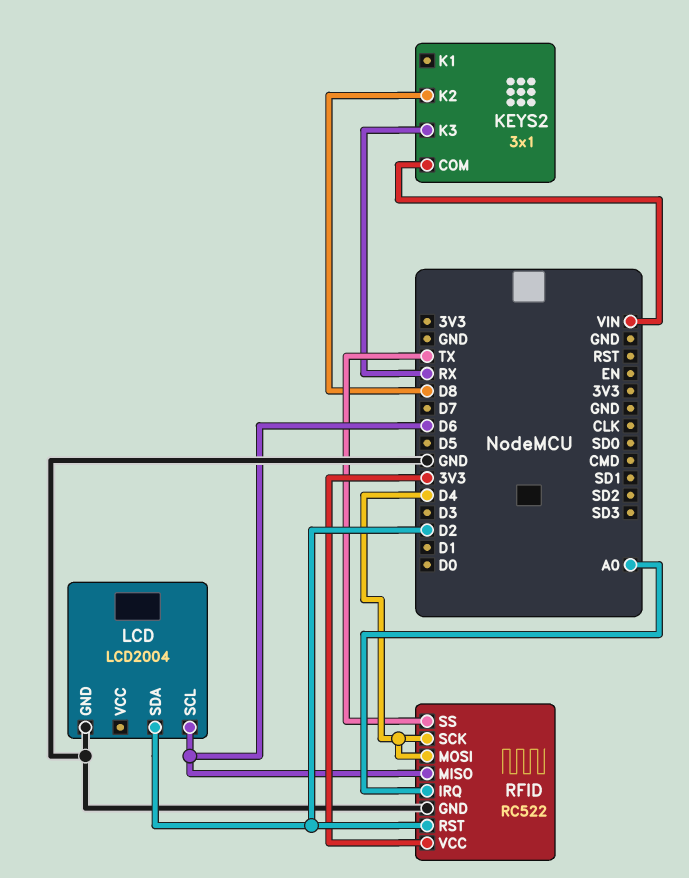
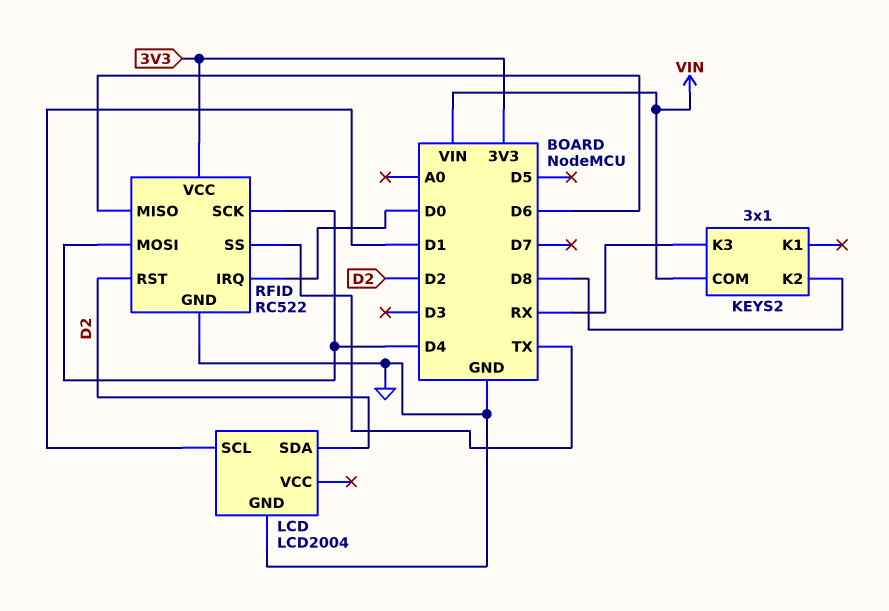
LCD pin SCL: D6 -> D1
RFID pin IRQ: A0 -> D0

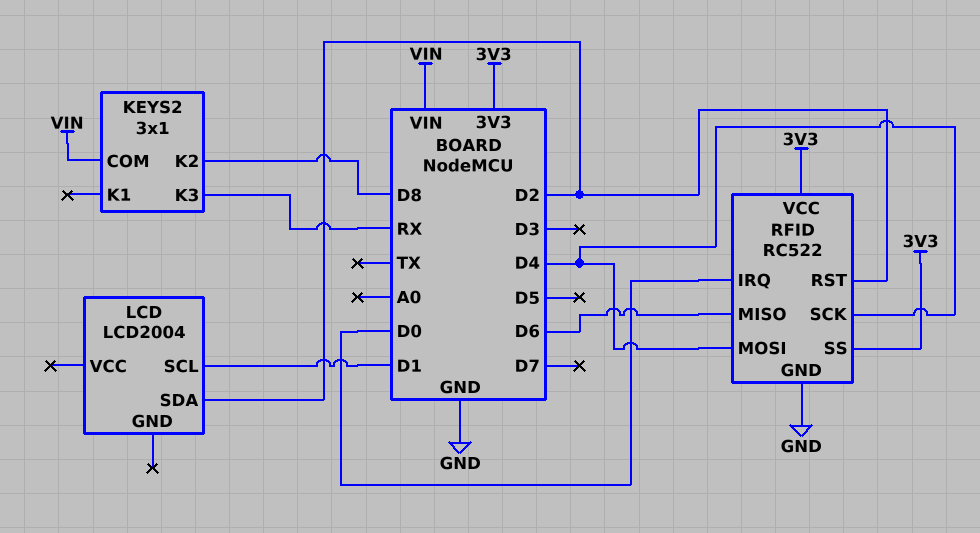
LCD pin GND: GND -> none
RFID pin SS: TX -> 3V3

